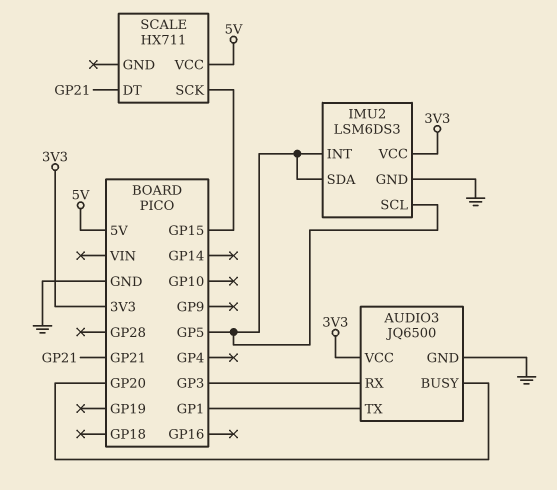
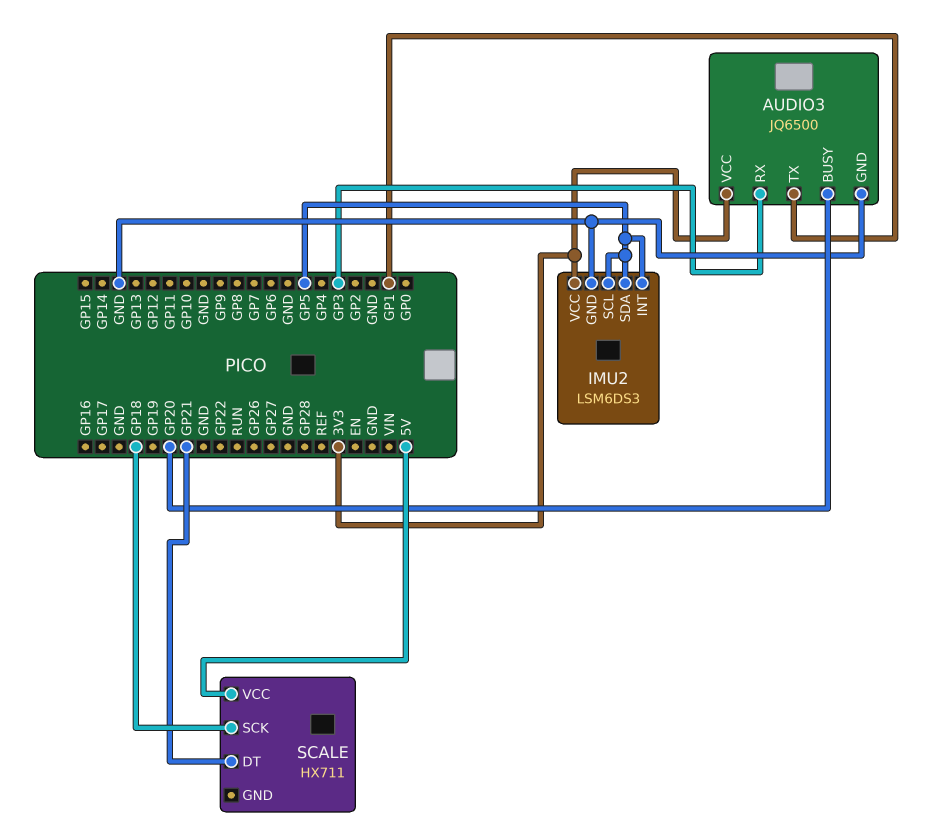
SCALE pin SCK: GP15 -> GP18

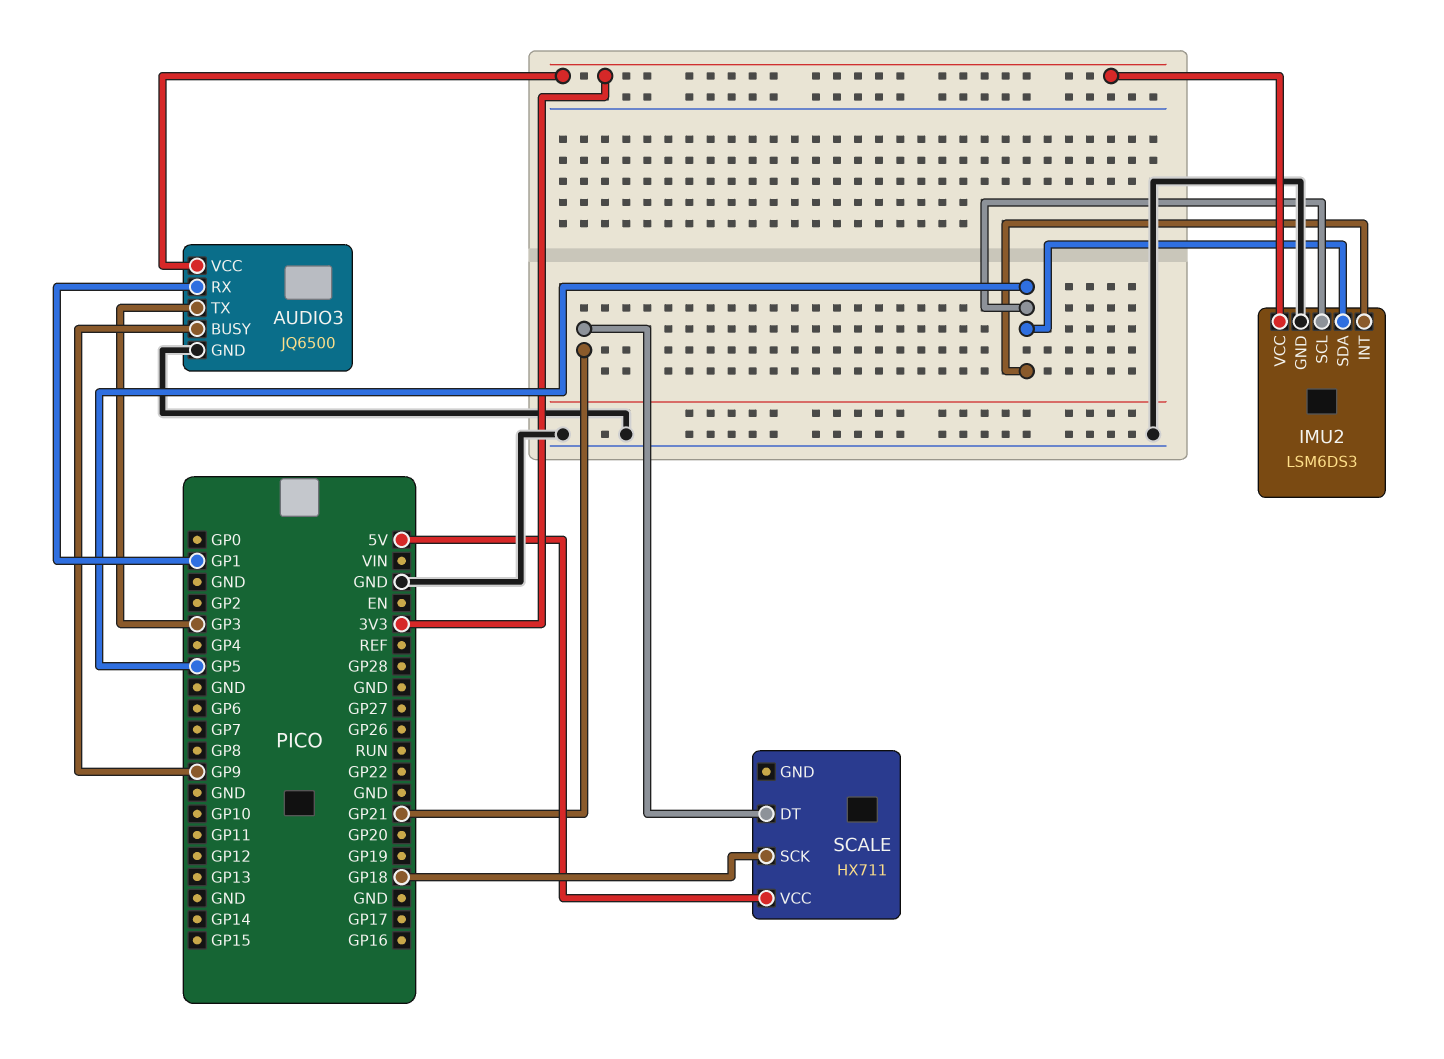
AUDIO3 pin BUSY: GP20 -> GP9
AUDIO3 pin RX: GP3 -> GP1
AUDIO3 pin TX: GP1 -> GP3

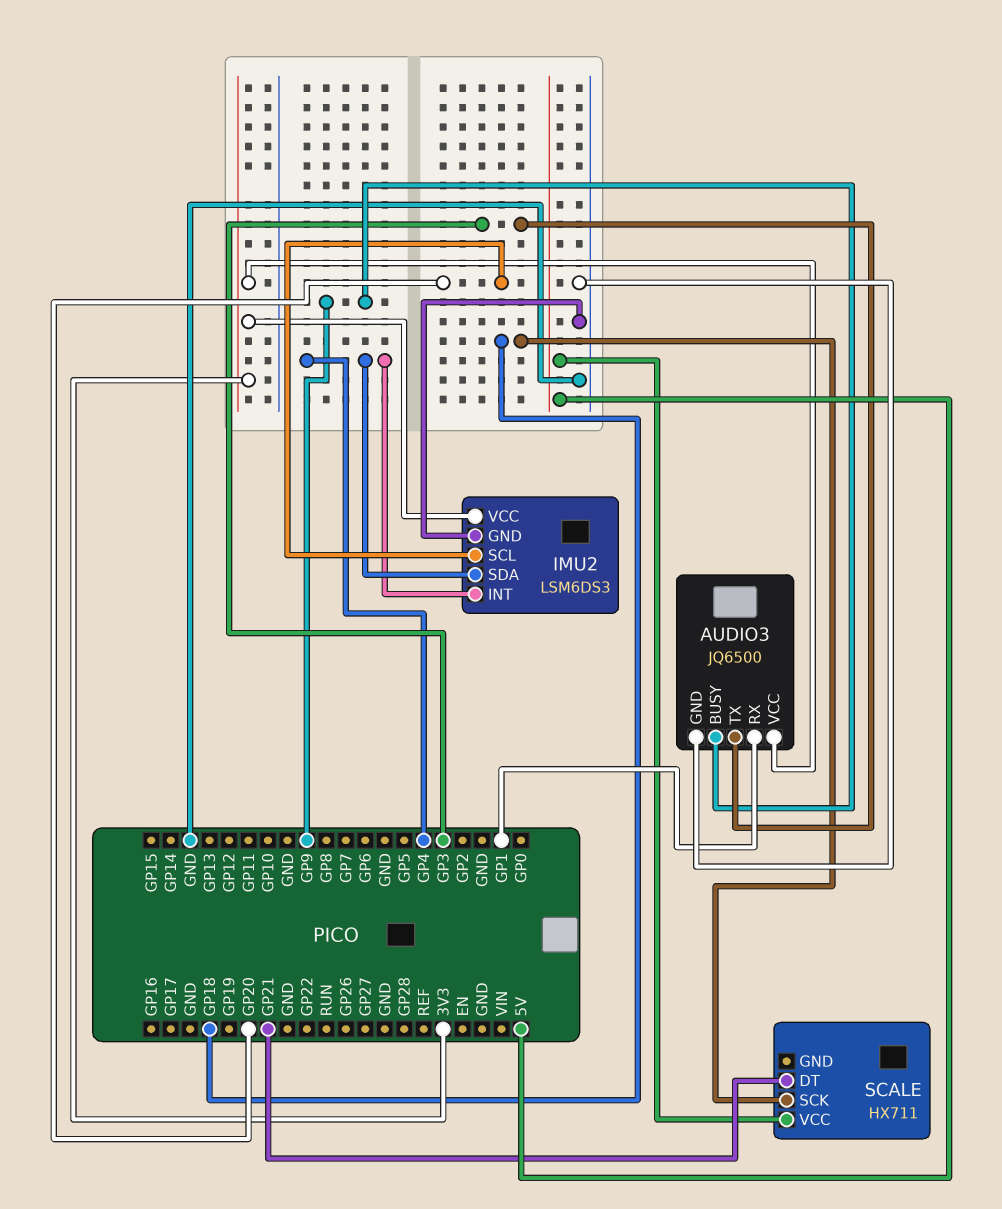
IMU2 pin INT: GP5 -> GP4
IMU2 pin SCL: GP5 -> GP20
IMU2 pin SDA: GP5 -> GP4

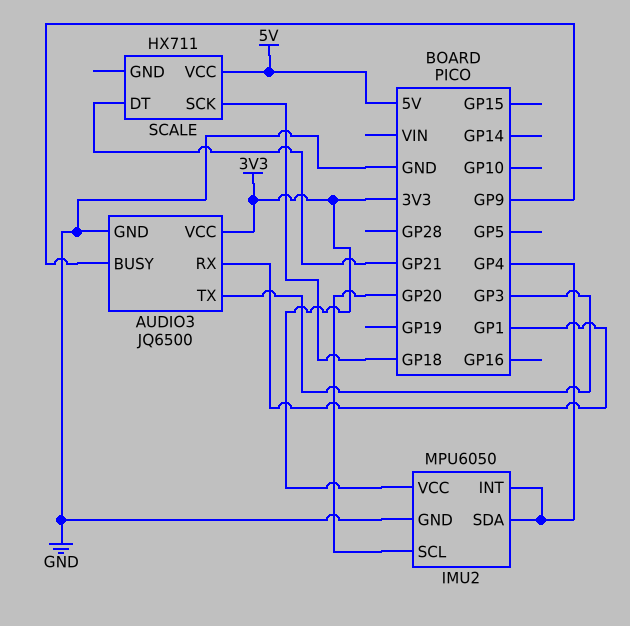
IMU2: LSM6DS3 -> MPU6050

